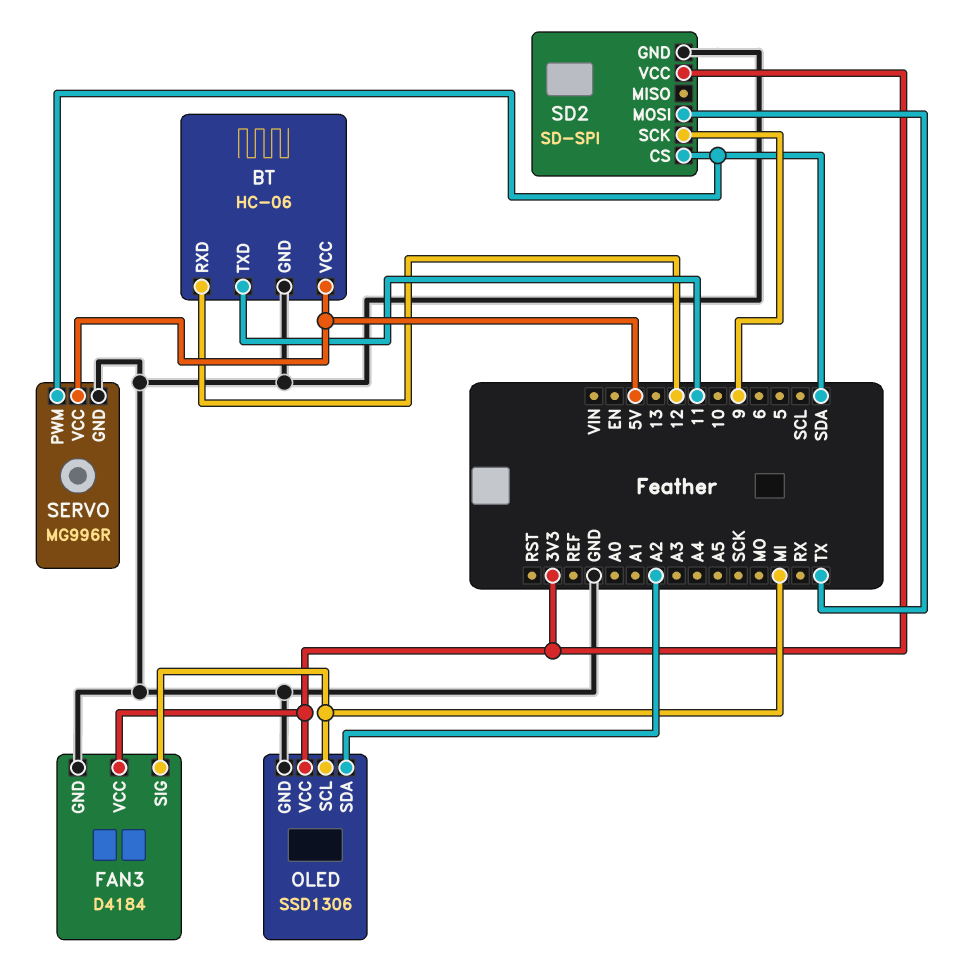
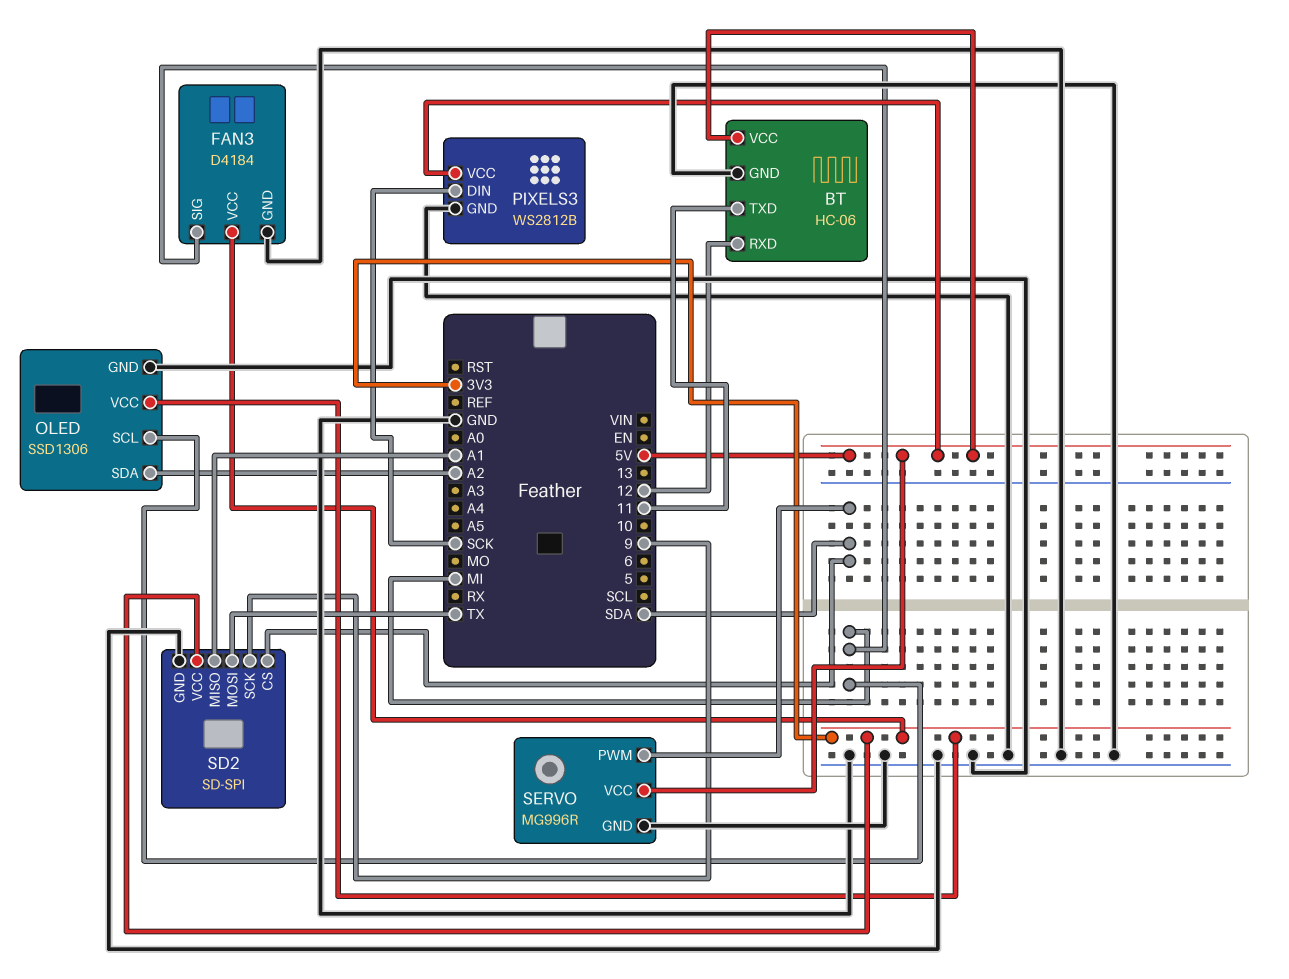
PIXELS3: none -> WS2812B
PIXELS3 pin DIN: none -> SCK
PIXELS3 pin GND: none -> GND
PIXELS3 pin VCC: none -> 5V
SD2 pin MISO: none -> A1

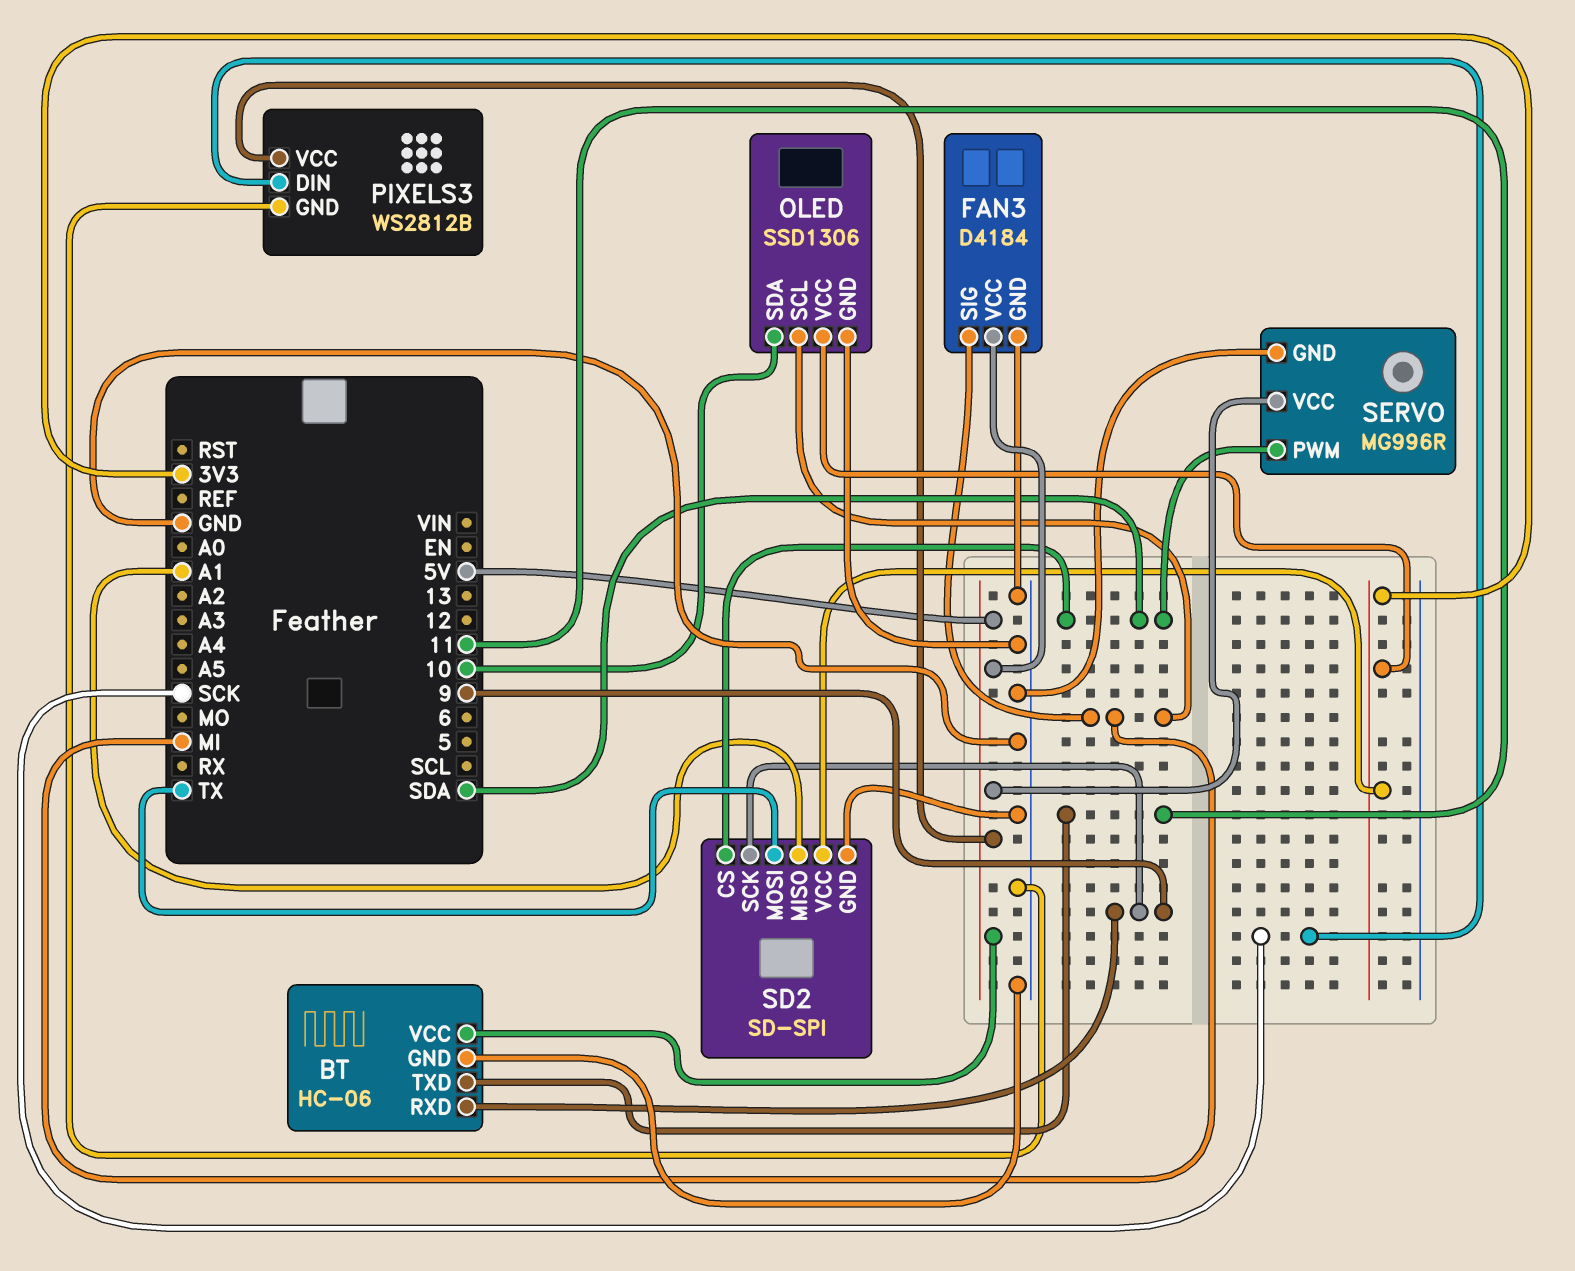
BT pin RXD: 12 -> 9
FAN3 pin VCC: 3V3 -> 5V
OLED pin SDA: A2 -> 10

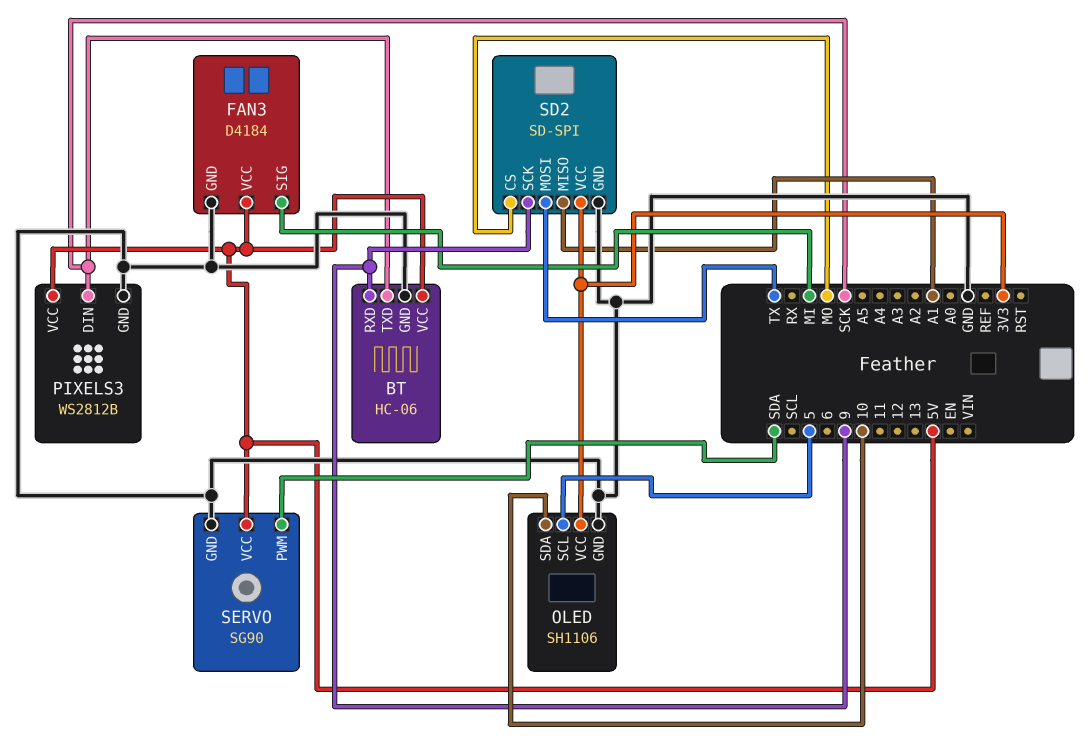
BT pin TXD: 11 -> SCK
OLED: SSD1306 -> SH1106
OLED pin SCL: MI -> 5
SD2 pin CS: SDA -> MO
SERVO: MG996R -> SG90

